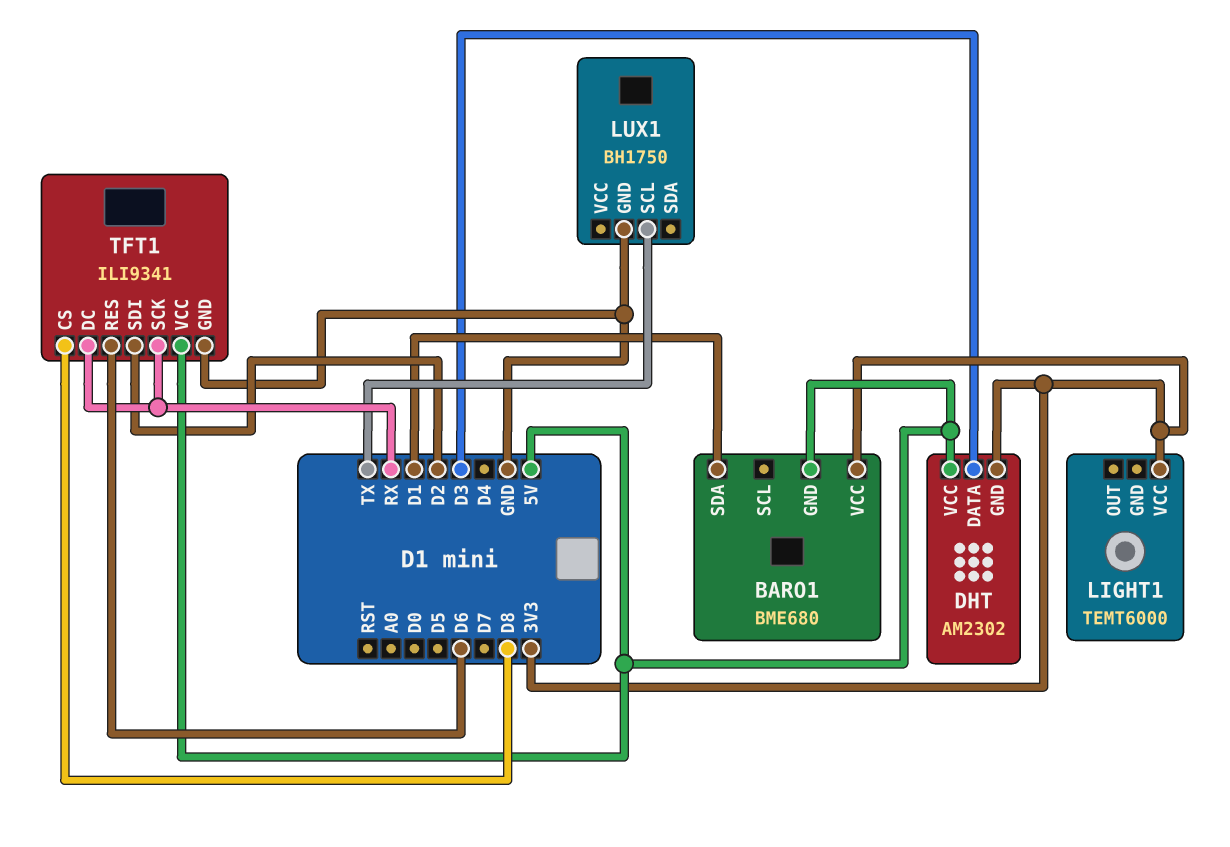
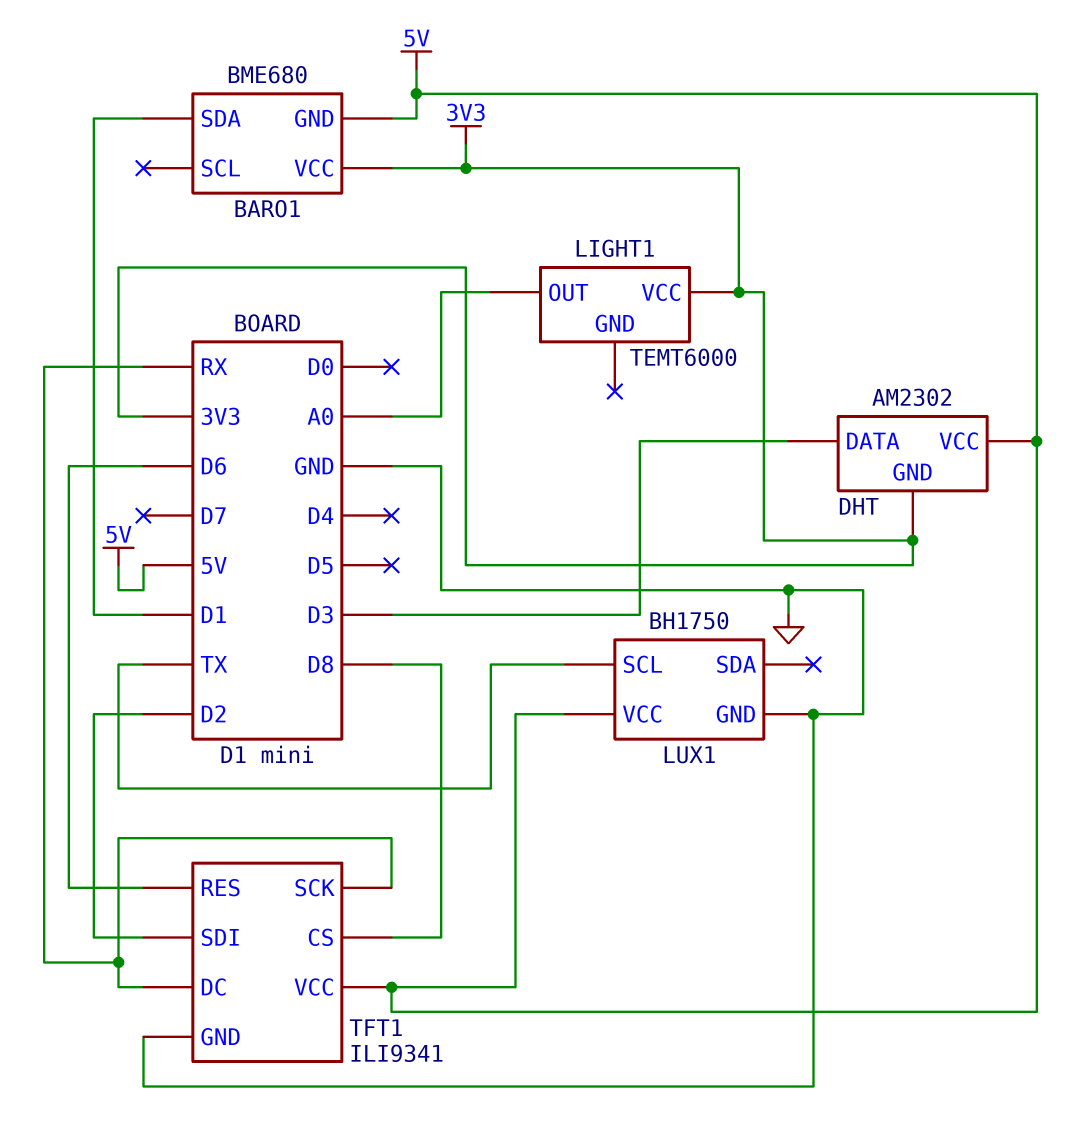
LIGHT1 pin OUT: none -> A0
LUX1 pin VCC: none -> 5V

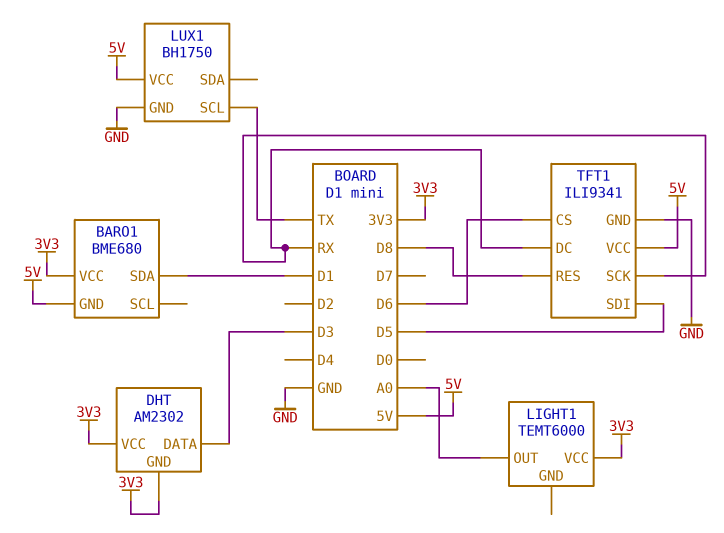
DHT pin VCC: 5V -> 3V3
TFT1 pin CS: D8 -> D6
TFT1 pin RES: D6 -> D8
TFT1 pin SDI: D2 -> D5

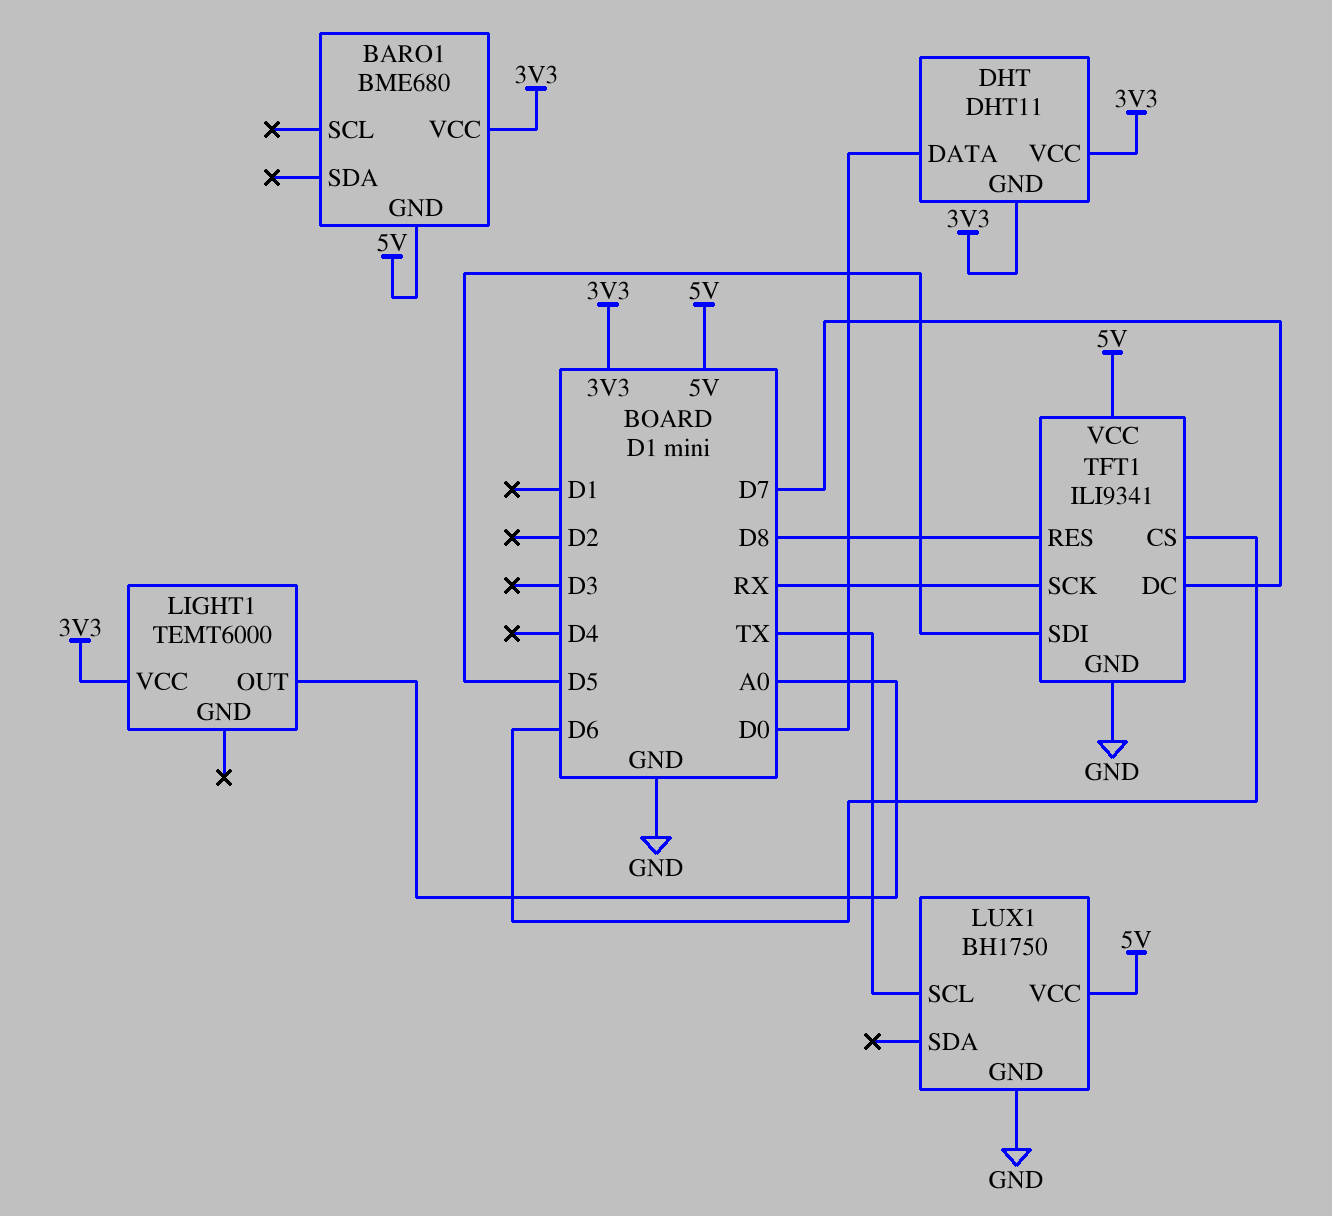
BARO1 pin SDA: D1 -> none
DHT: AM2302 -> DHT11
DHT pin DATA: D3 -> D0
TFT1 pin DC: RX -> D7

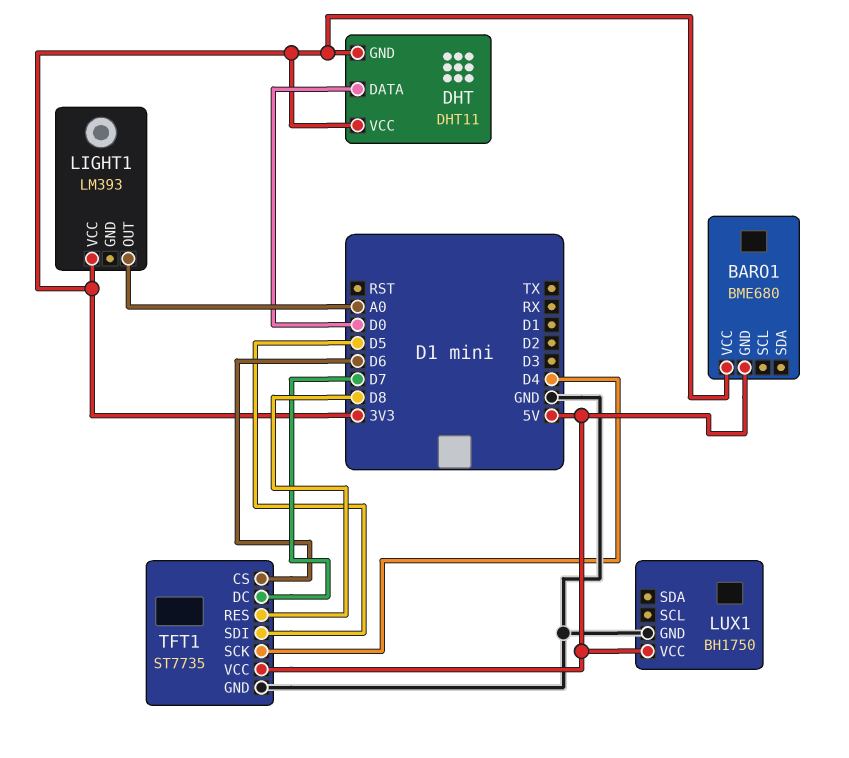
LIGHT1: TEMT6000 -> LM393
LUX1 pin SCL: TX -> none
TFT1: ILI9341 -> ST7735
TFT1 pin SCK: RX -> D4

